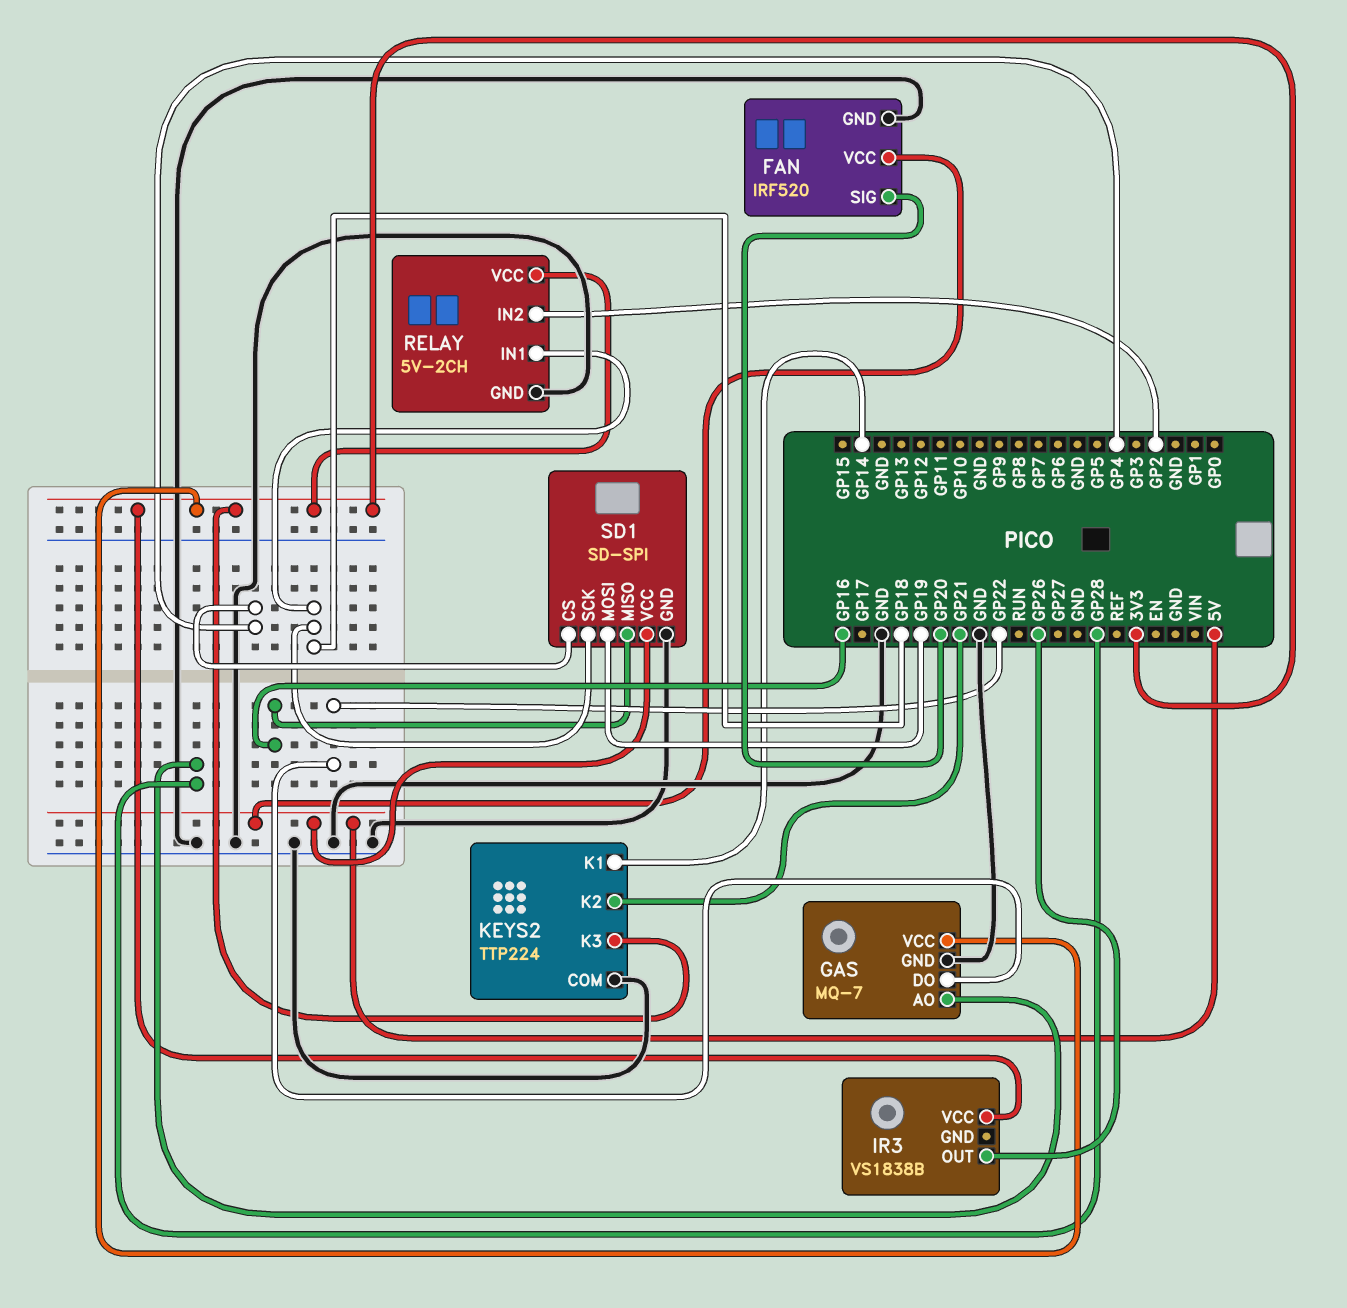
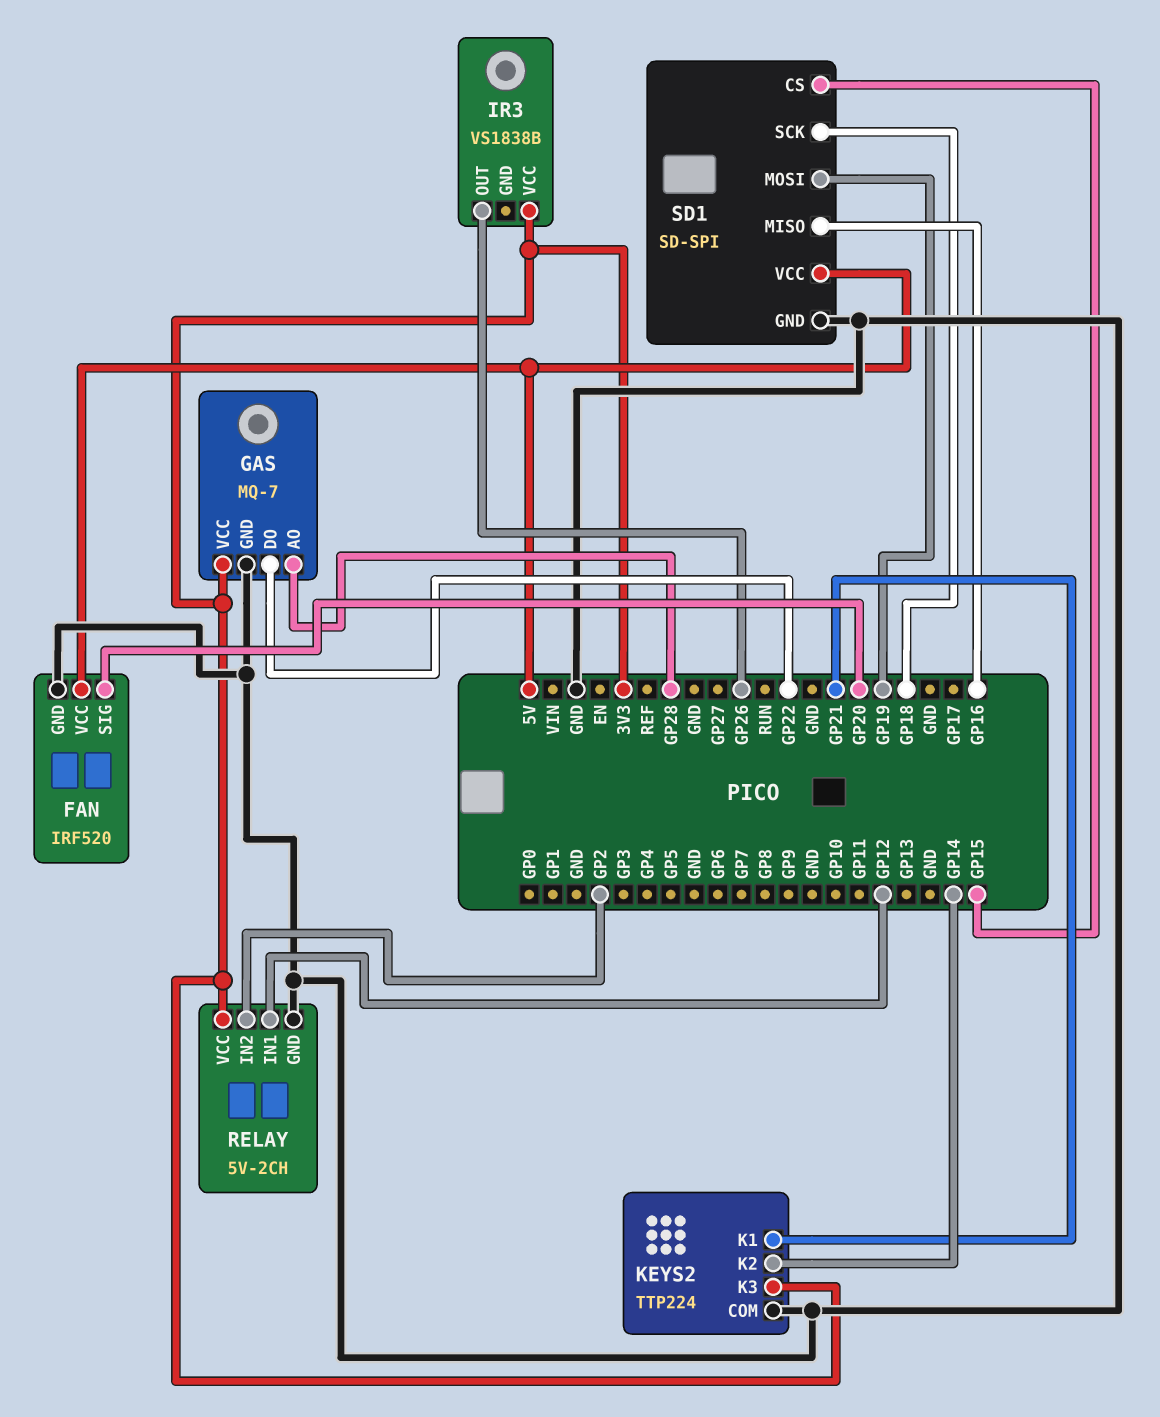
KEYS2 pin K1: GP14 -> GP21
KEYS2 pin K2: GP21 -> GP14
RELAY pin IN1: GP18 -> GP12
SD1 pin CS: GP4 -> GP15

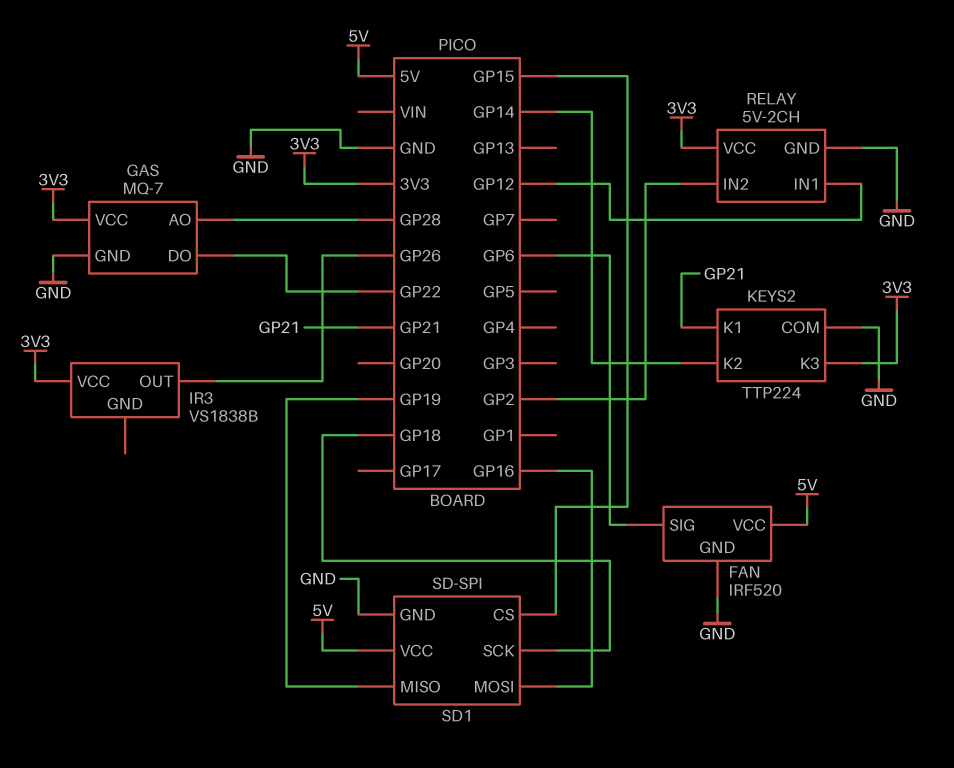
FAN pin SIG: GP20 -> GP6
SD1 pin MISO: GP16 -> GP19
SD1 pin MOSI: GP19 -> GP16

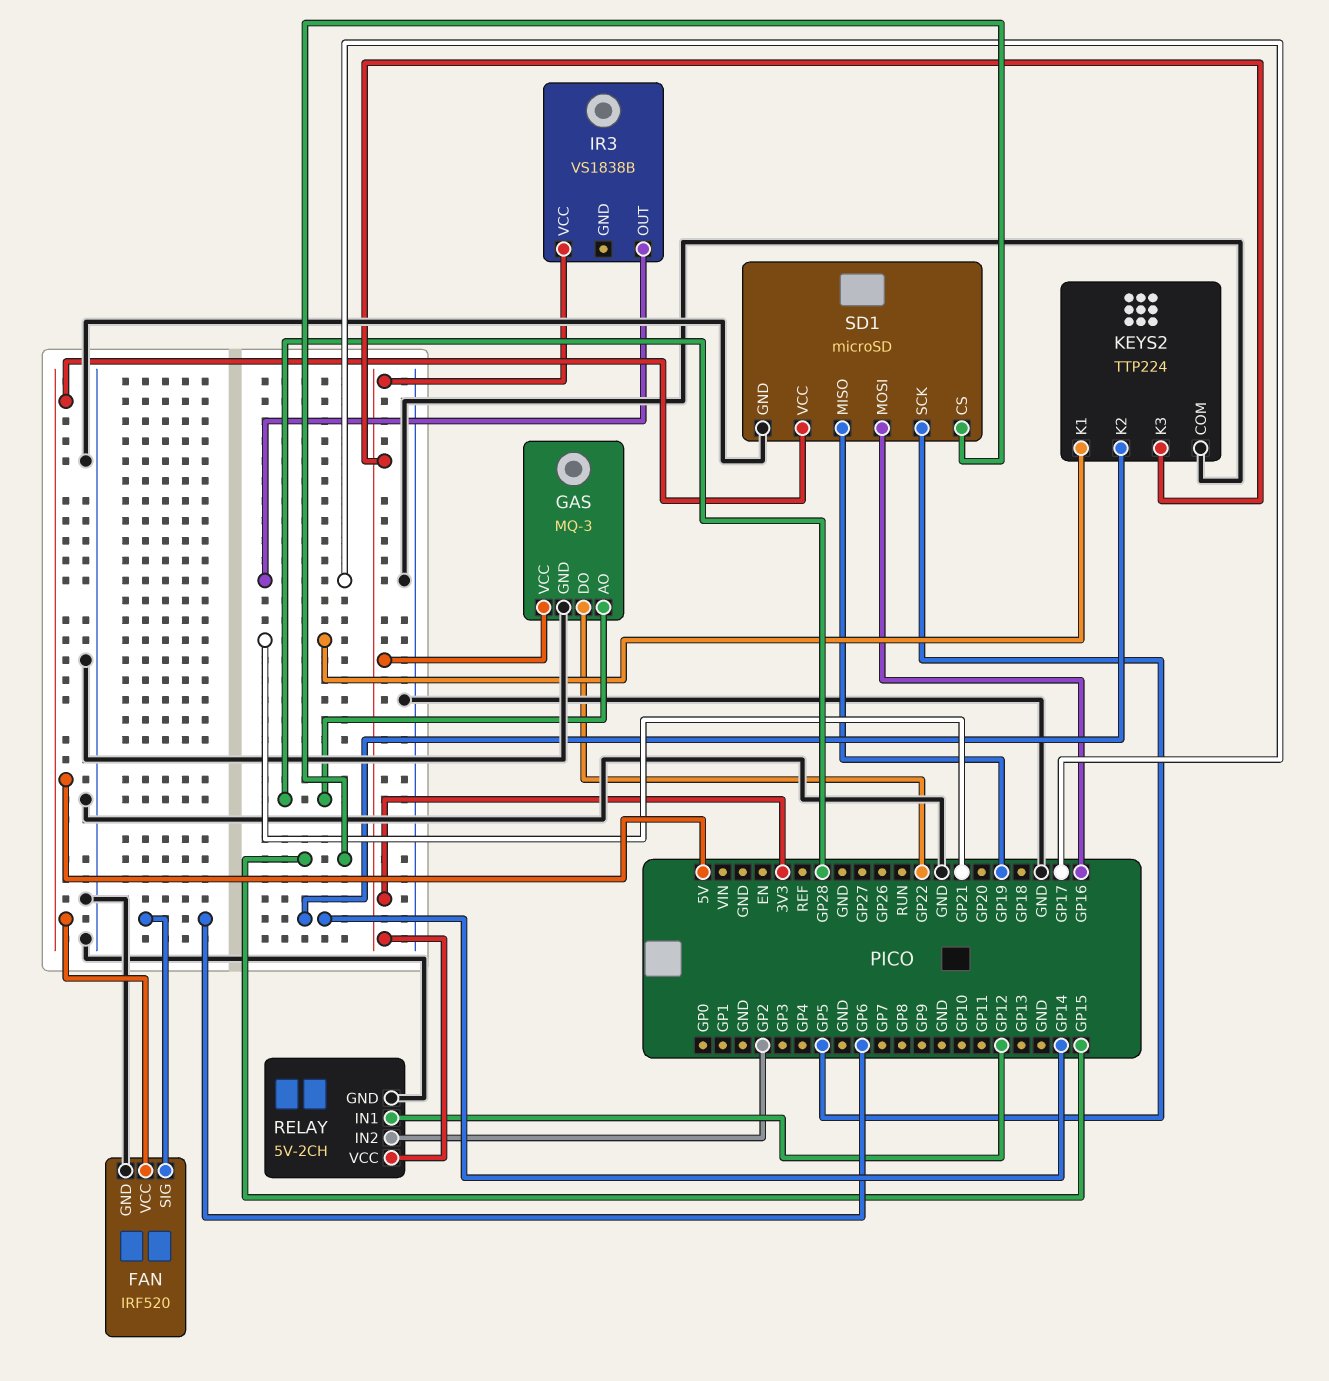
GAS: MQ-7 -> MQ-3
IR3 pin OUT: GP26 -> GP17
SD1: SD-SPI -> microSD
SD1 pin SCK: GP18 -> GP5

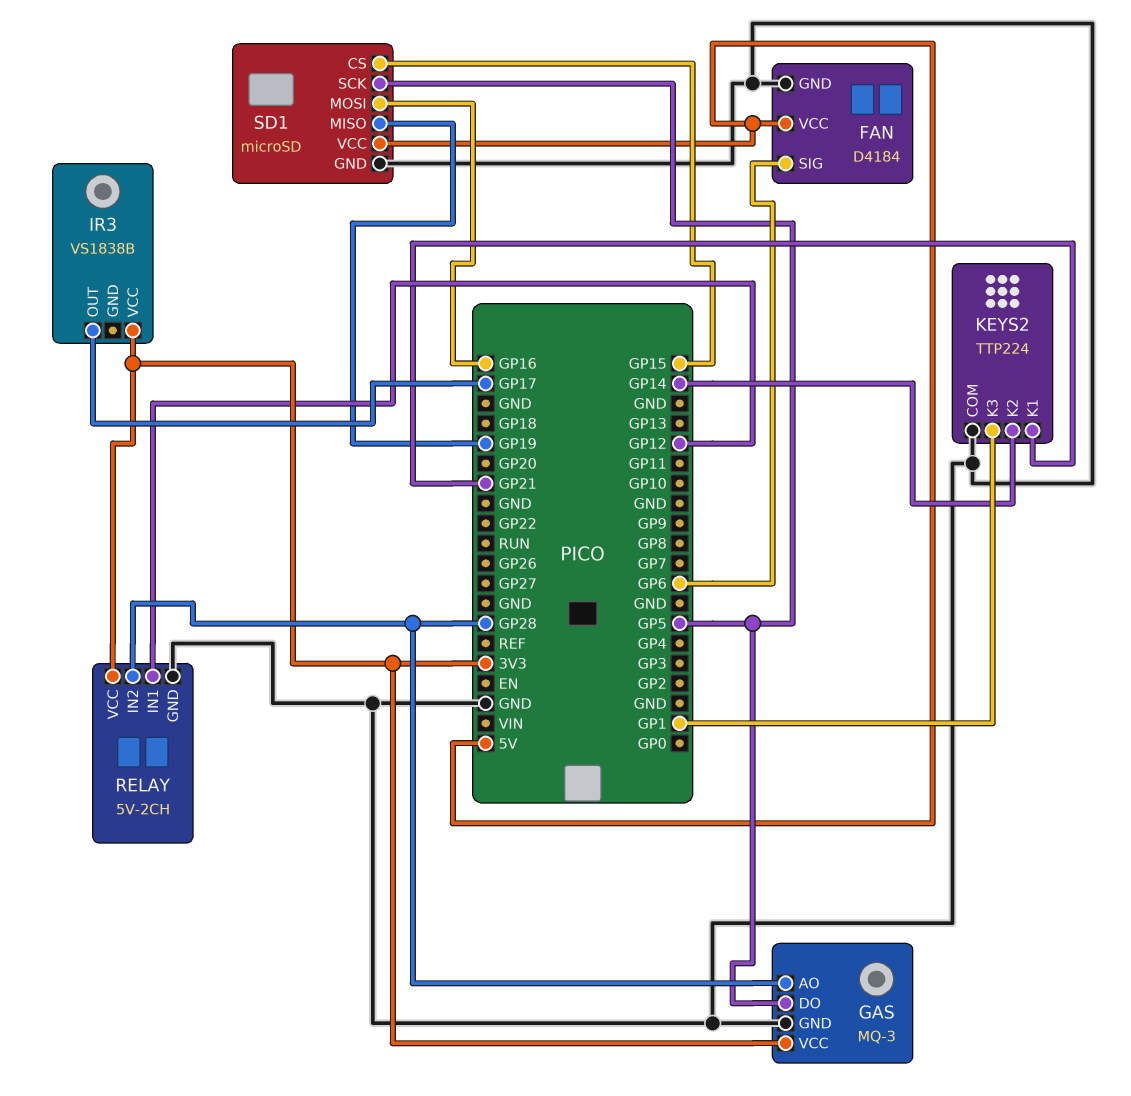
FAN: IRF520 -> D4184
GAS pin DO: GP22 -> GP5
KEYS2 pin K3: 3V3 -> GP1
RELAY pin IN2: GP2 -> GP28

